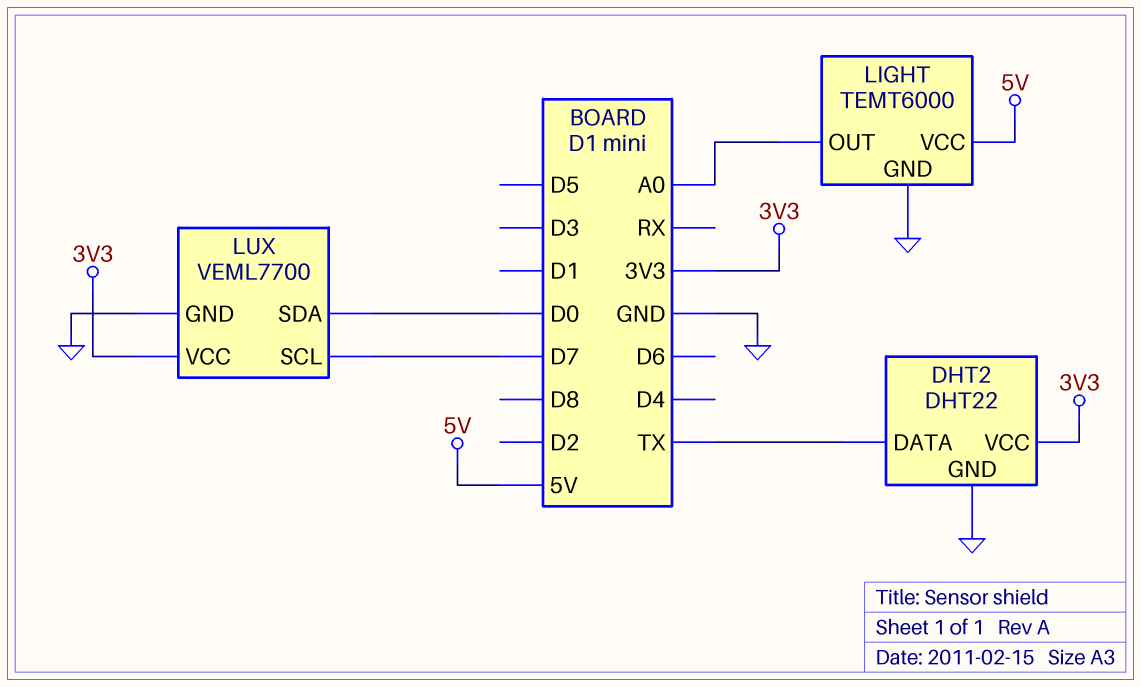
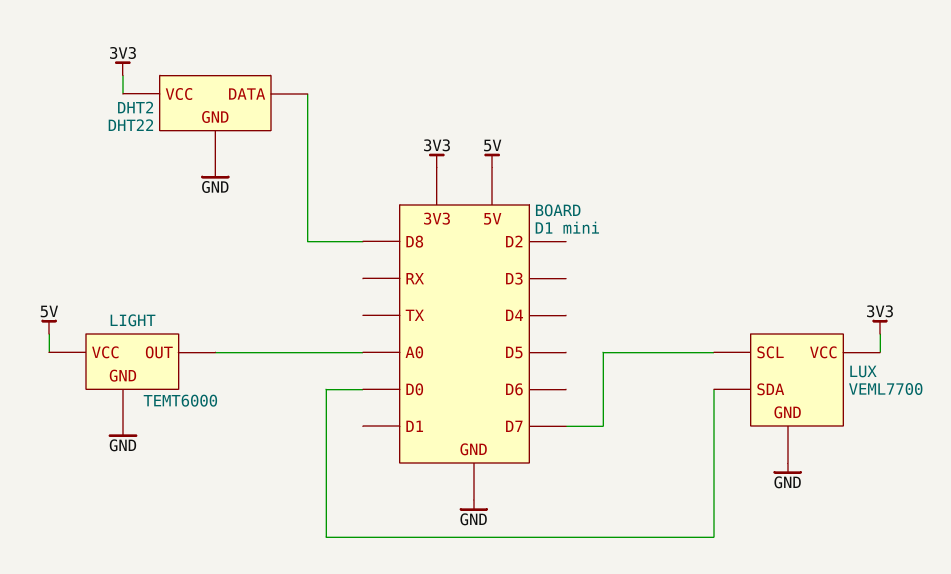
DHT2 pin DATA: TX -> D8

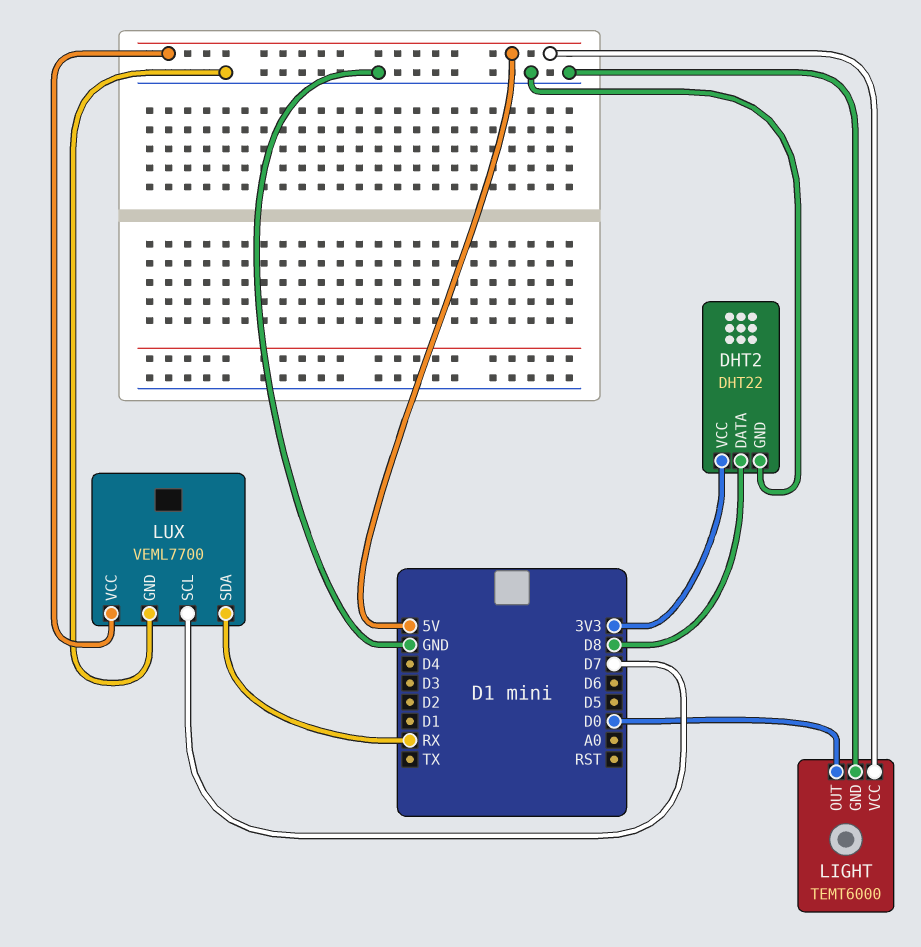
LIGHT pin OUT: A0 -> D0
LUX pin SDA: D0 -> RX
LUX pin VCC: 3V3 -> 5V

